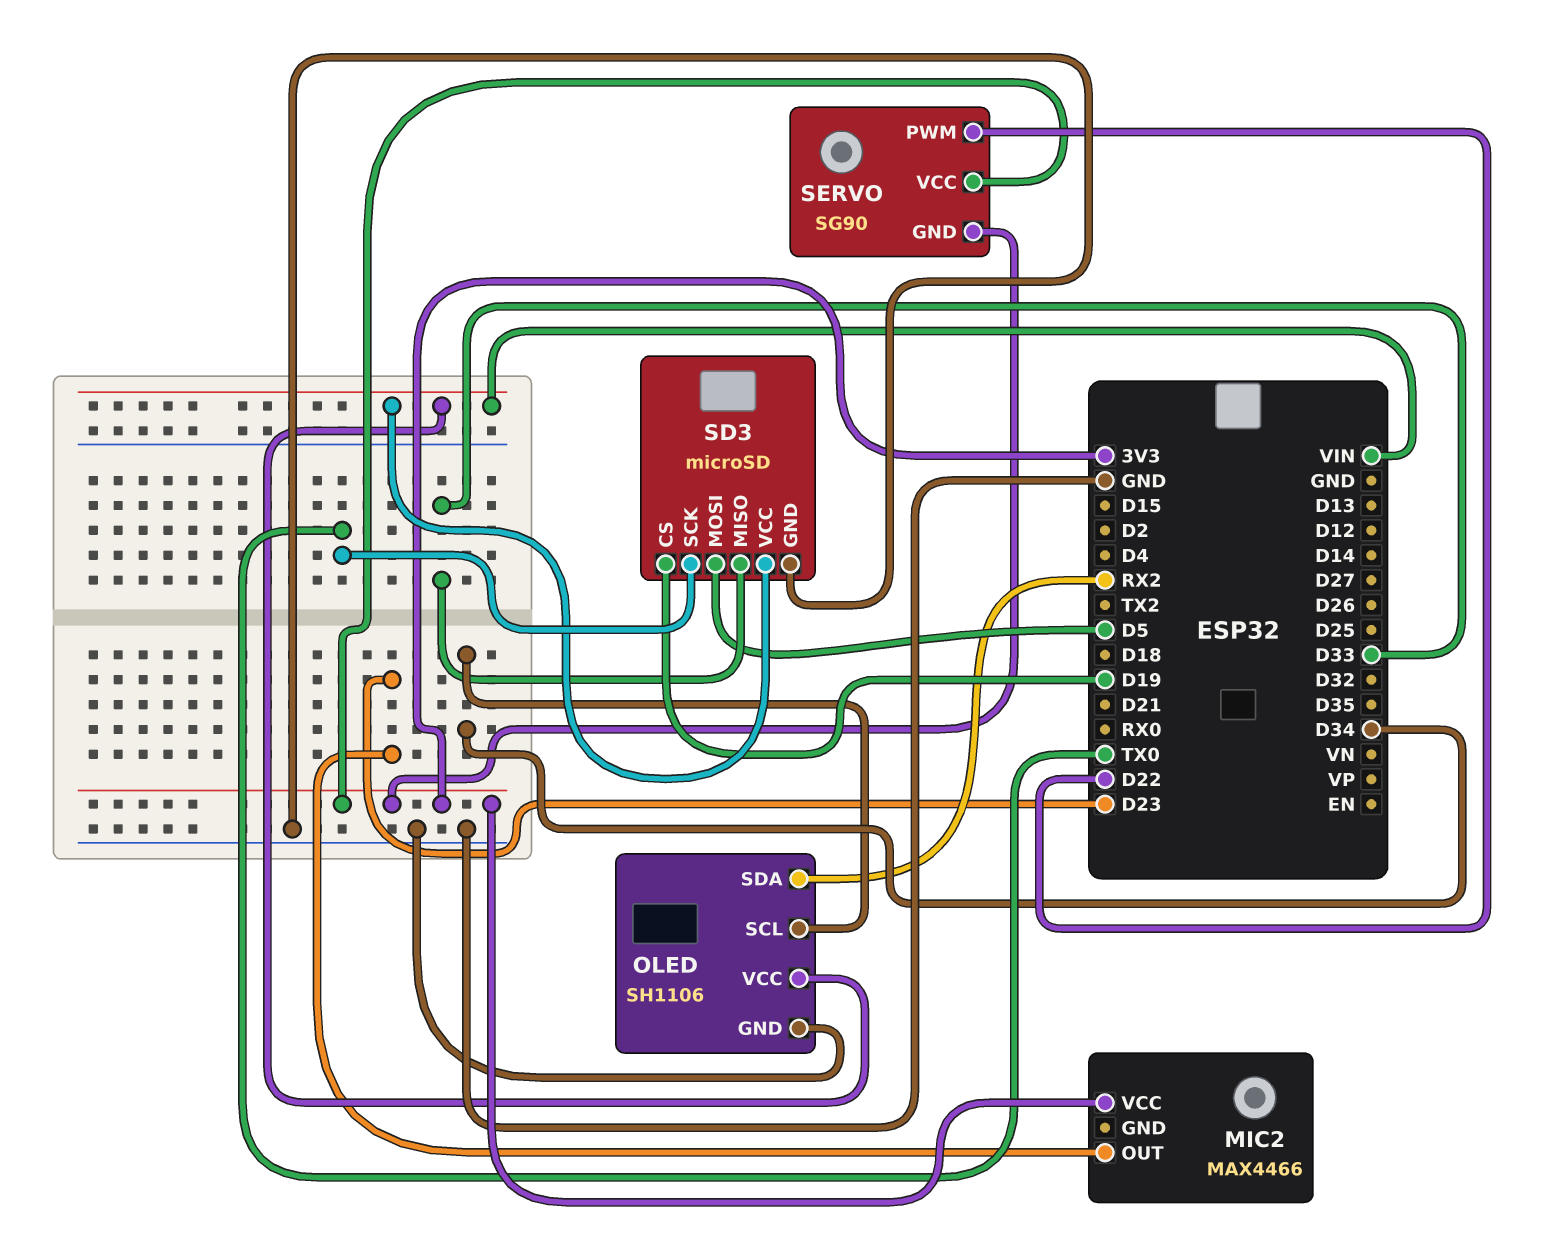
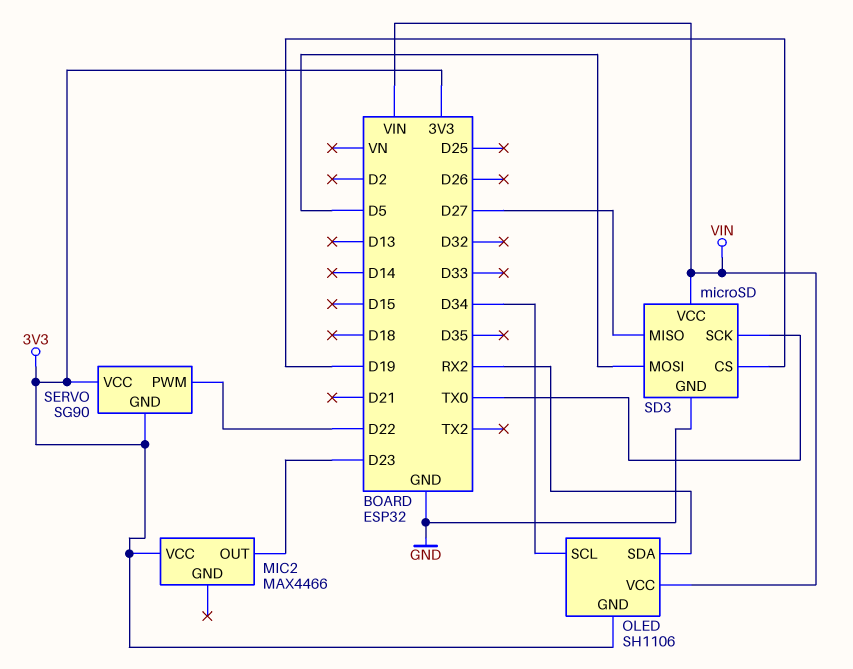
OLED pin GND: GND -> 3V3
SD3 pin MISO: D33 -> D27

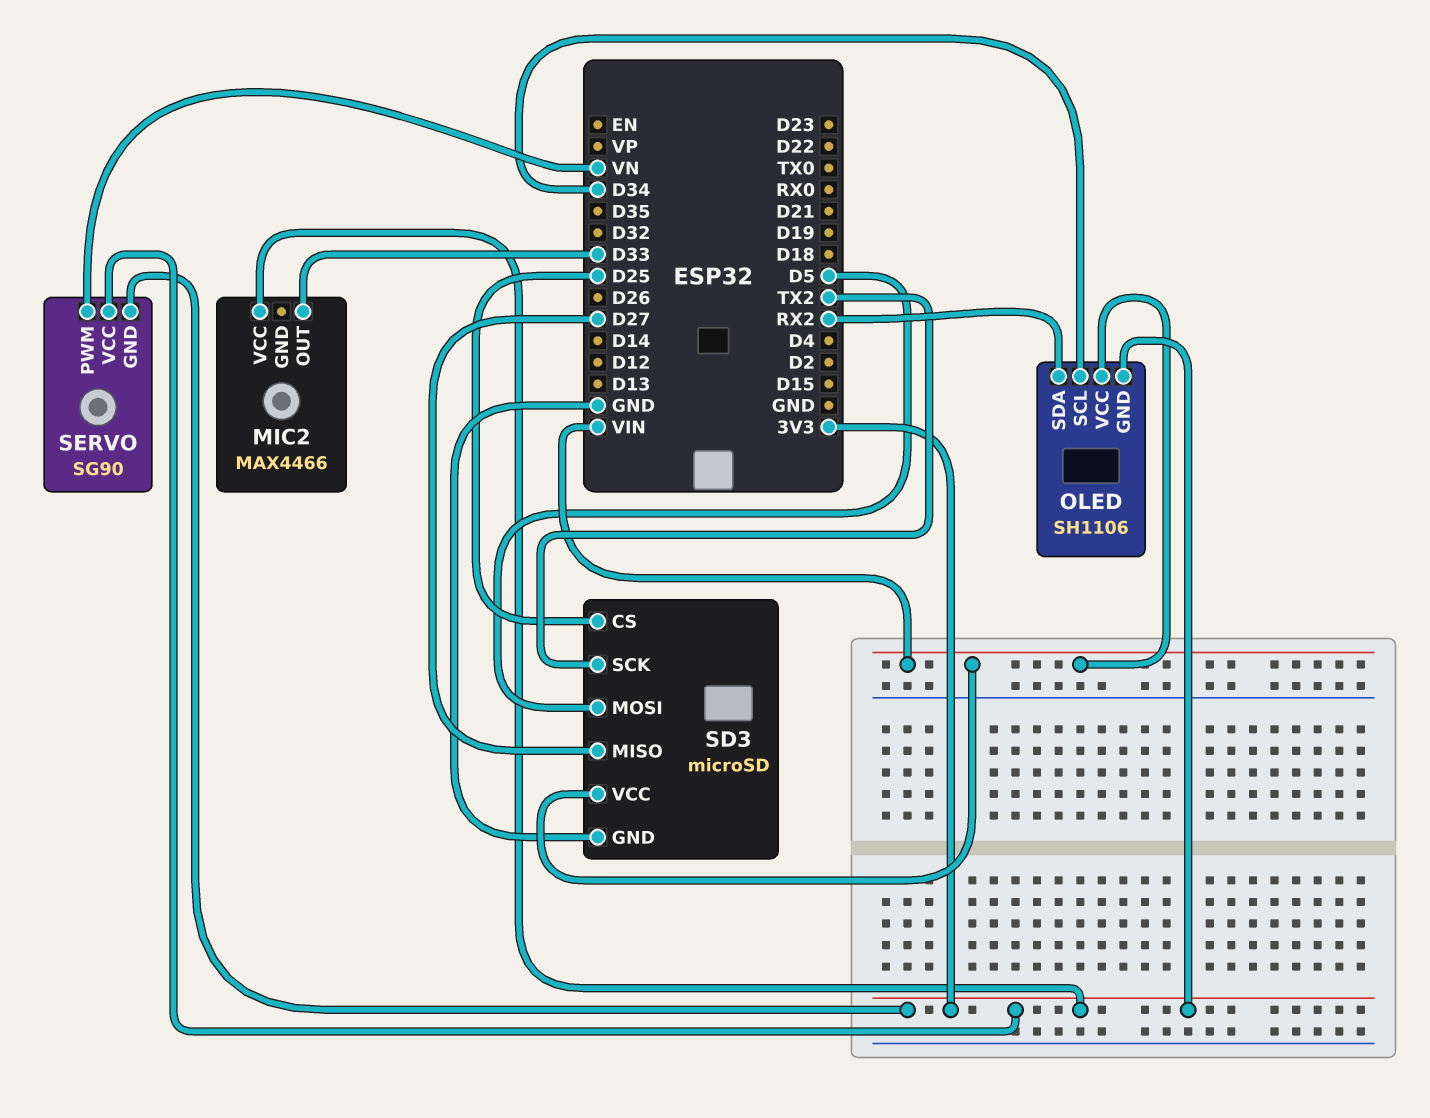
MIC2 pin OUT: D23 -> D33
SD3 pin CS: D19 -> D25
SD3 pin SCK: TX0 -> TX2
SERVO pin PWM: D22 -> VN

